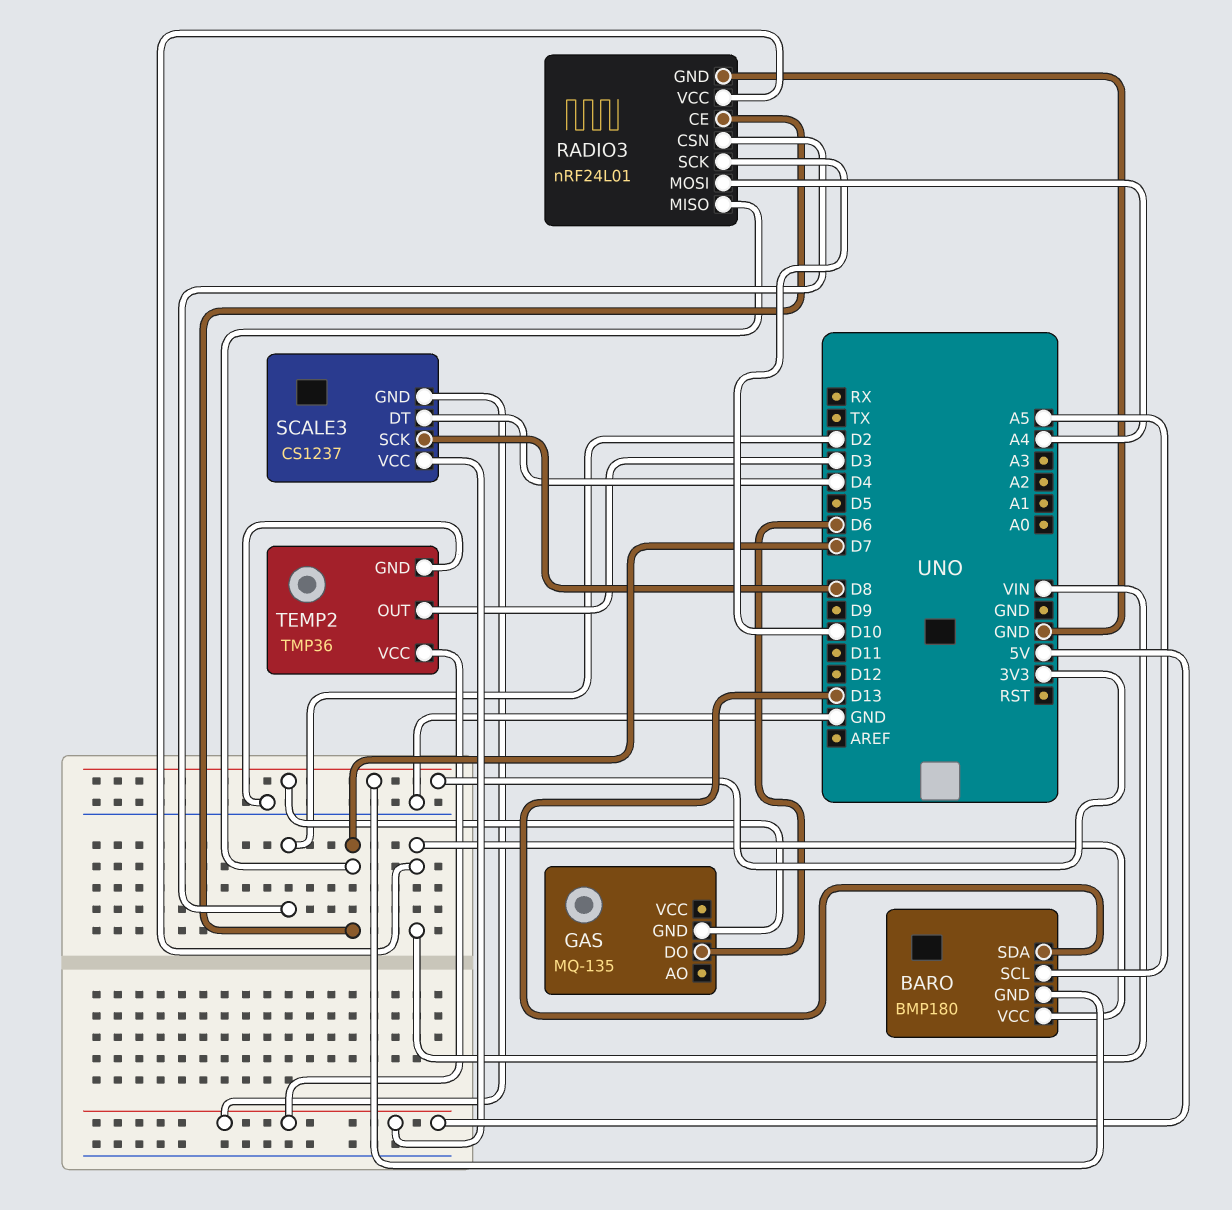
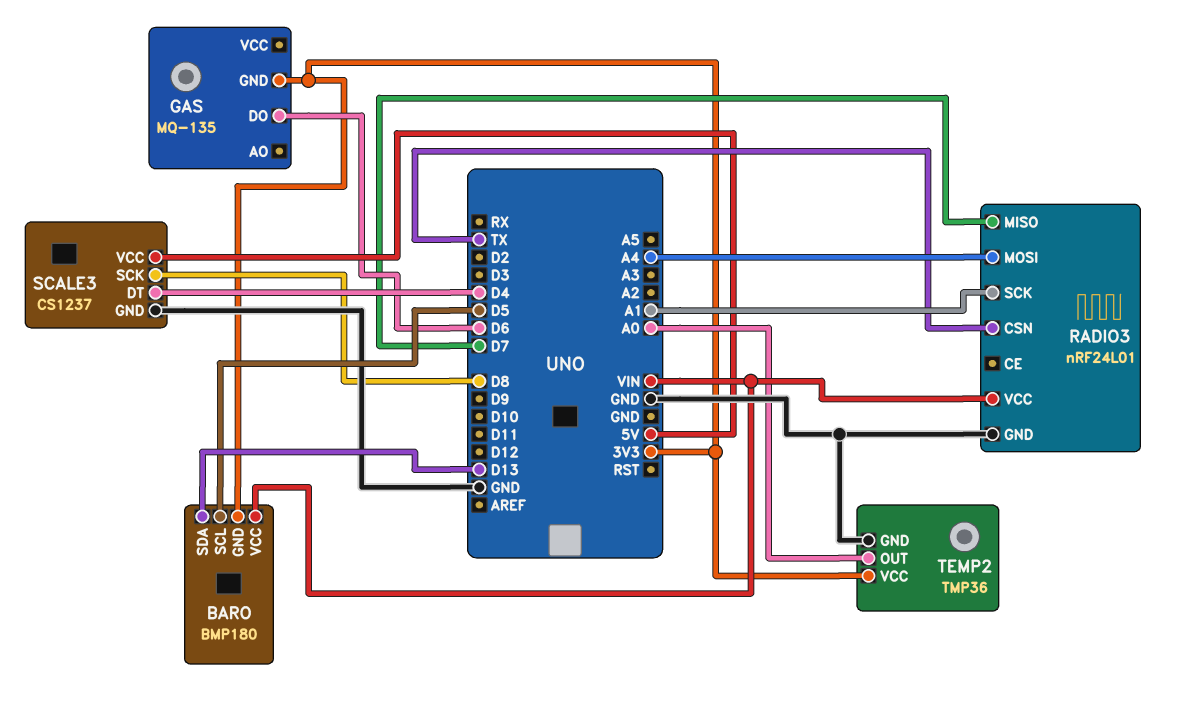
BARO pin SCL: A5 -> D5
RADIO3 pin CE: D7 -> none
RADIO3 pin CSN: D2 -> TX
RADIO3 pin SCK: D10 -> A1
SCALE3 pin GND: 5V -> GND
TEMP2 pin OUT: D3 -> A0
TEMP2 pin VCC: 5V -> 3V3

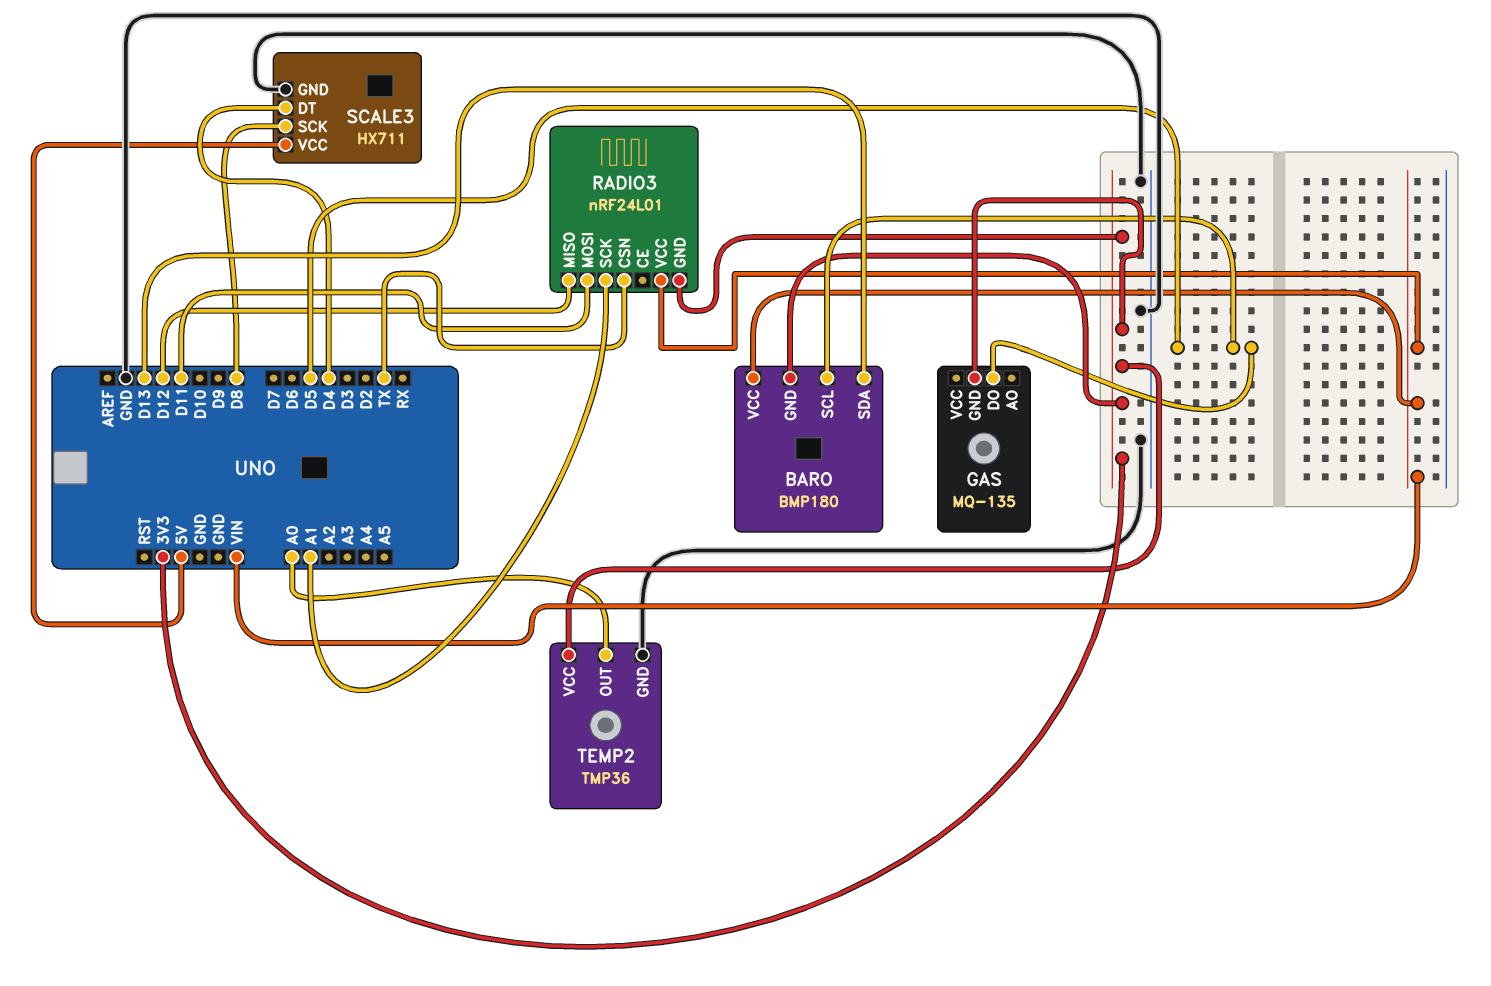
GAS pin DO: D6 -> D5
RADIO3 pin GND: GND -> 3V3
RADIO3 pin MISO: D7 -> D12
RADIO3 pin MOSI: A4 -> D11
SCALE3: CS1237 -> HX711

